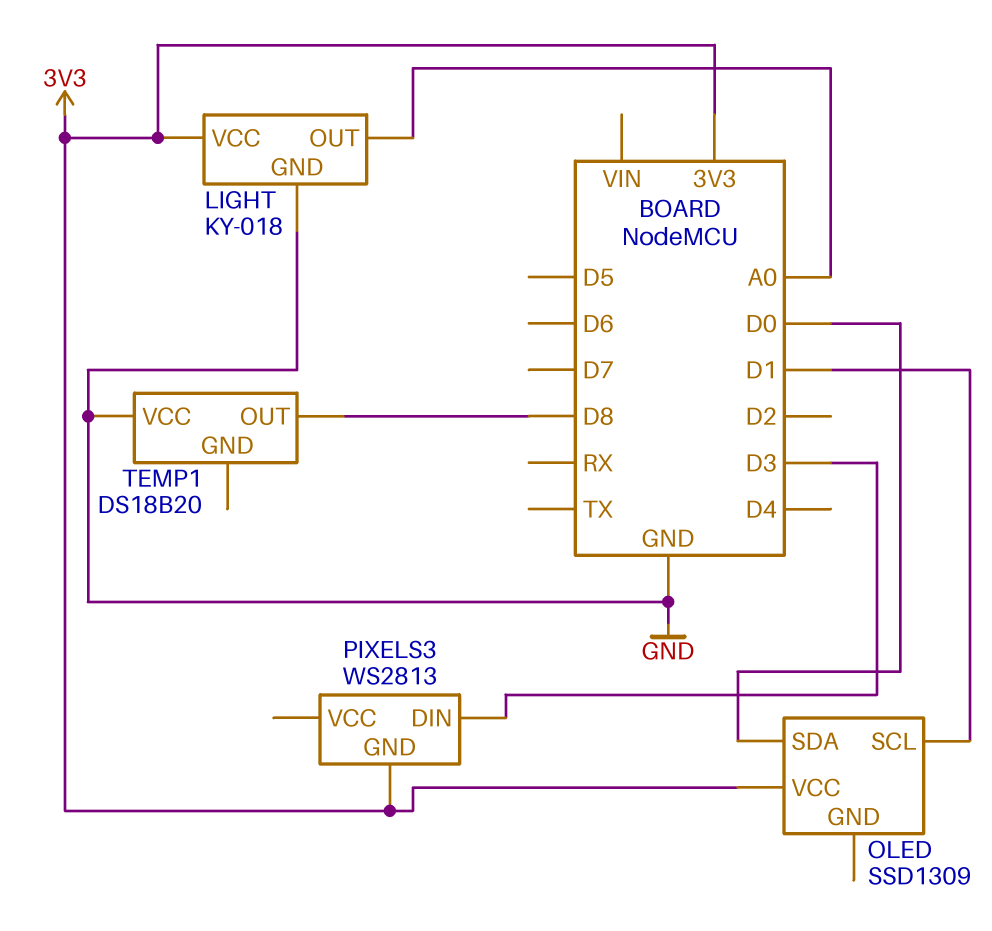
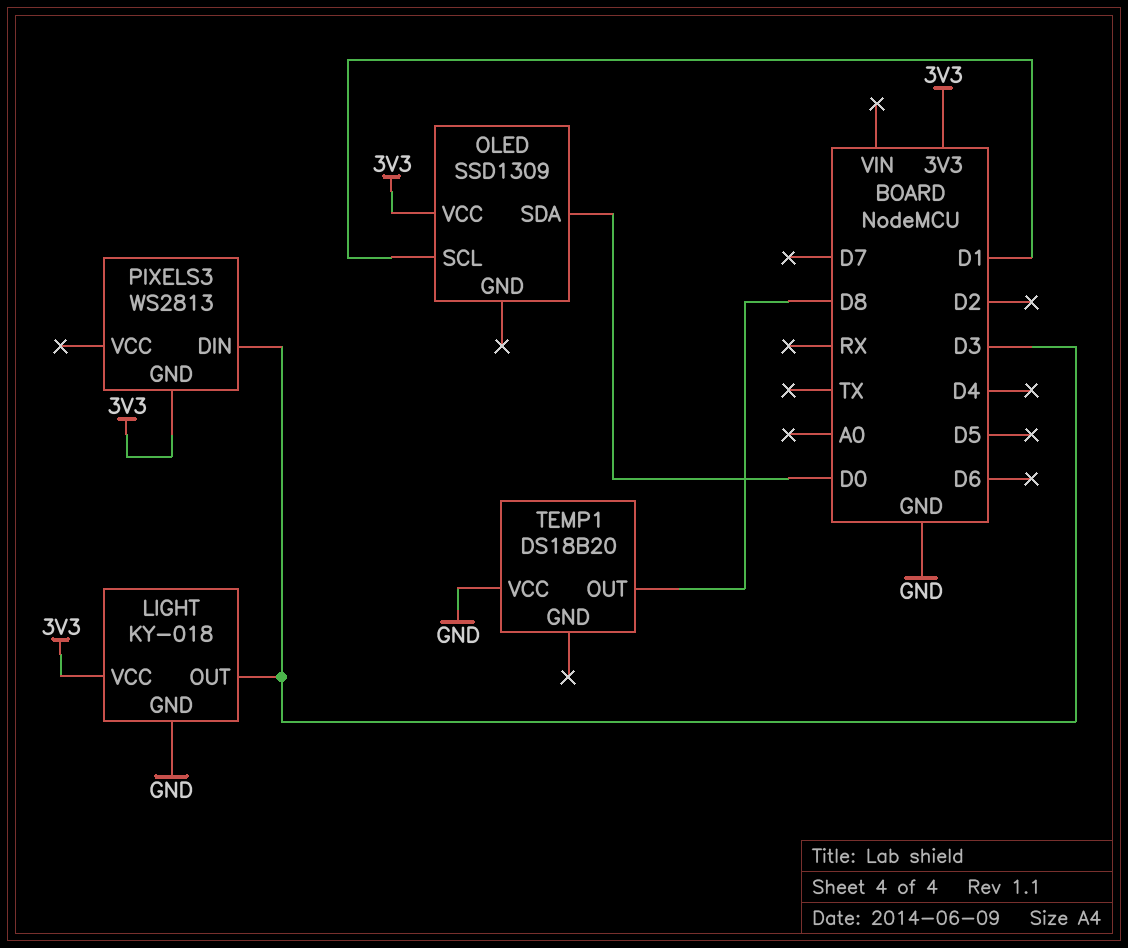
LIGHT pin OUT: A0 -> D3

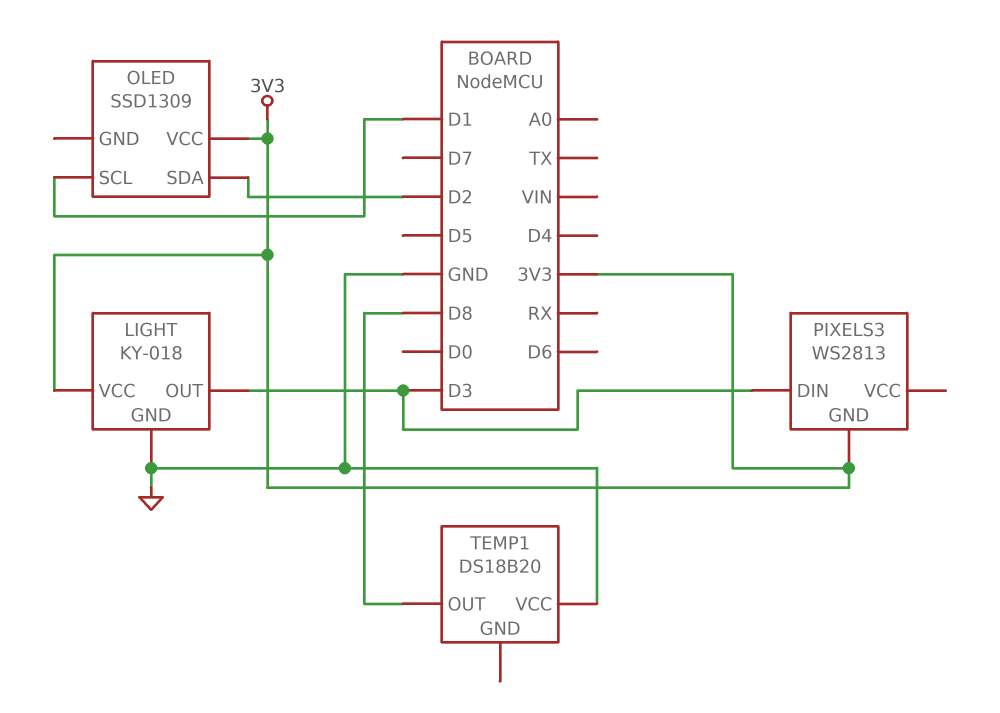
OLED pin SDA: D0 -> D2

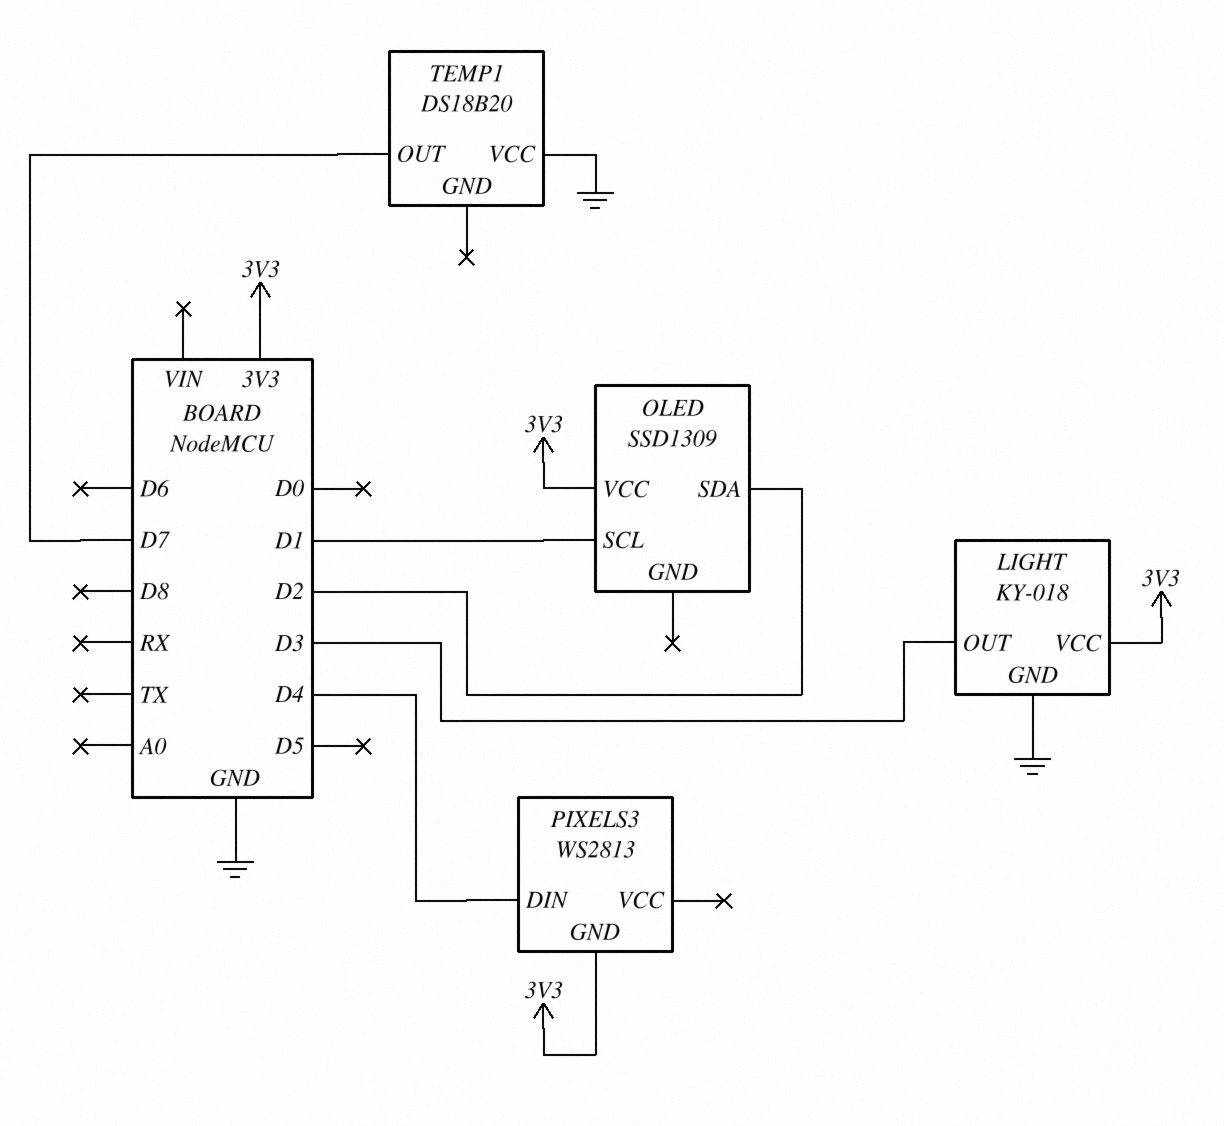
PIXELS3 pin DIN: D3 -> D4
TEMP1 pin OUT: D8 -> D7

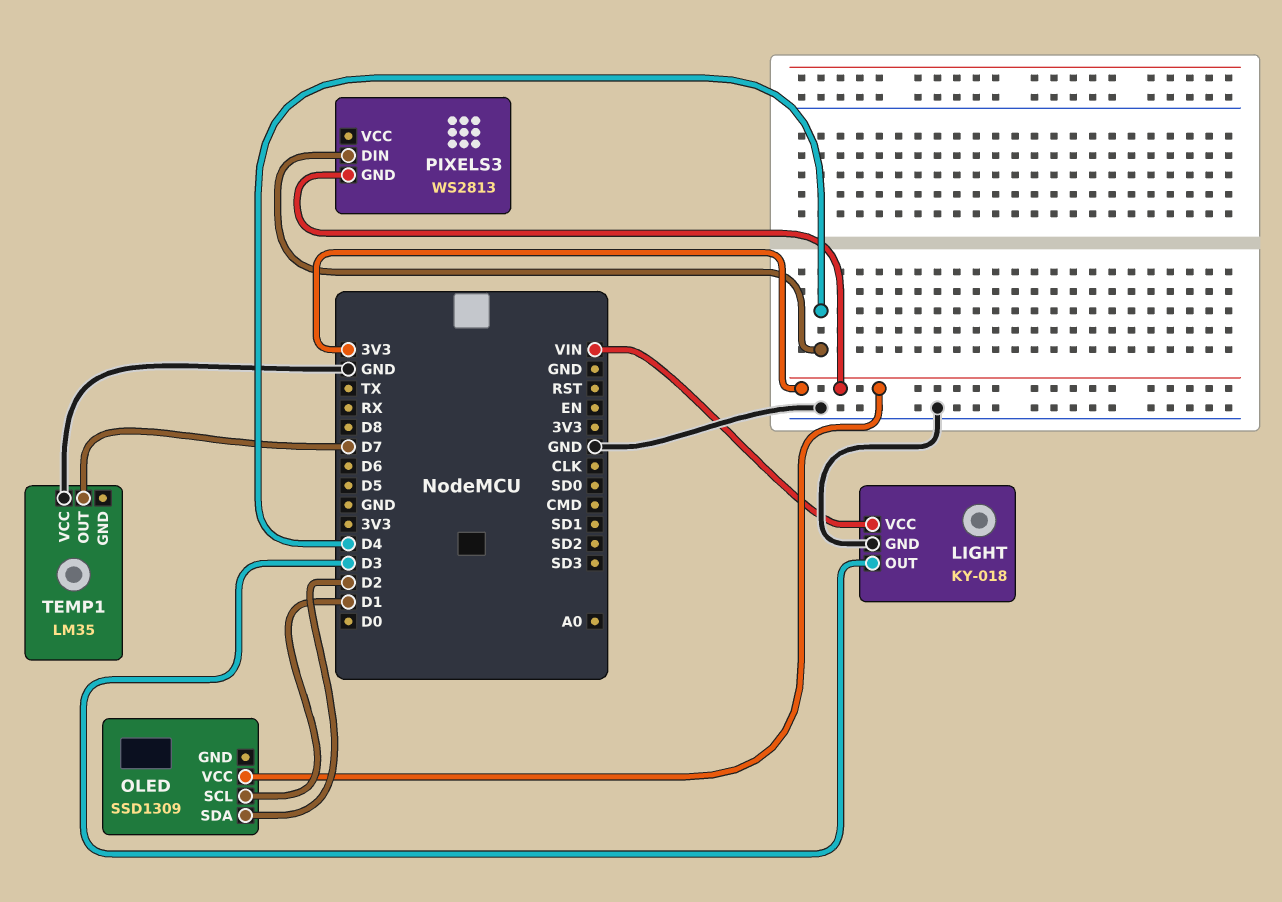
LIGHT pin VCC: 3V3 -> VIN
TEMP1: DS18B20 -> LM35

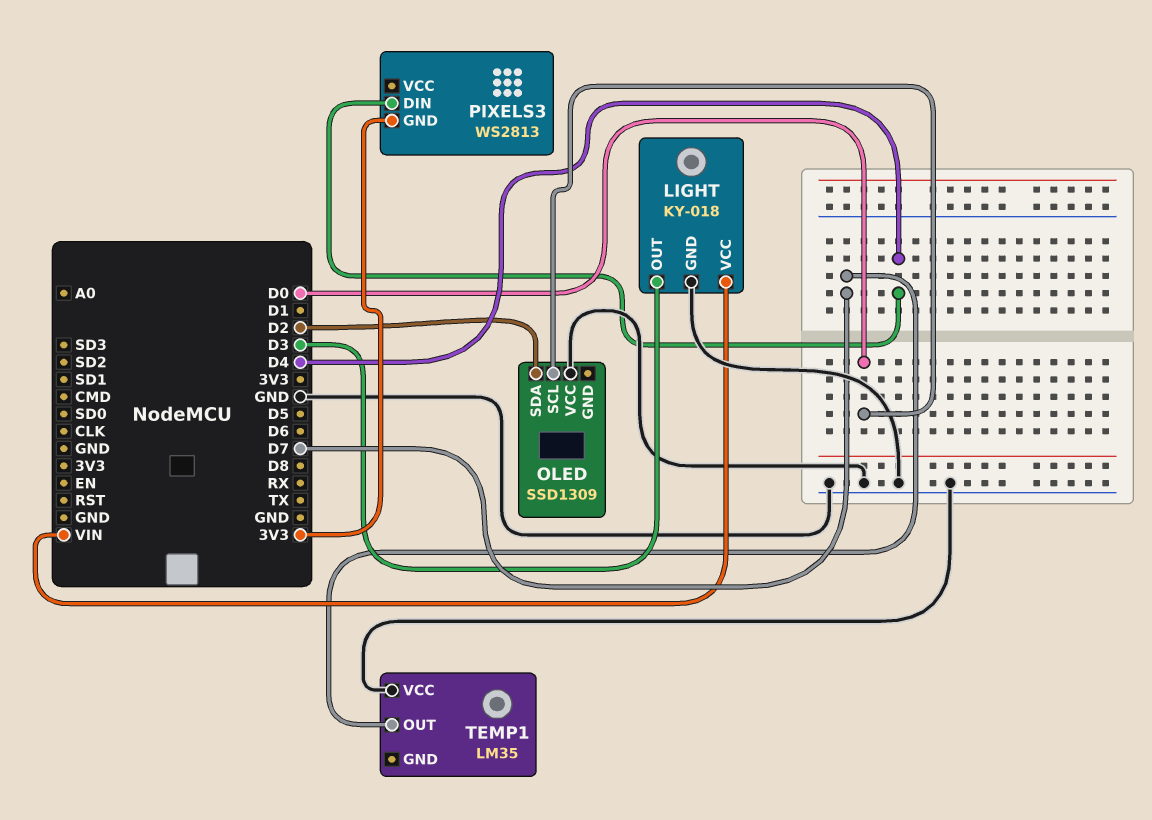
OLED pin SCL: D1 -> D0
OLED pin VCC: 3V3 -> GND

